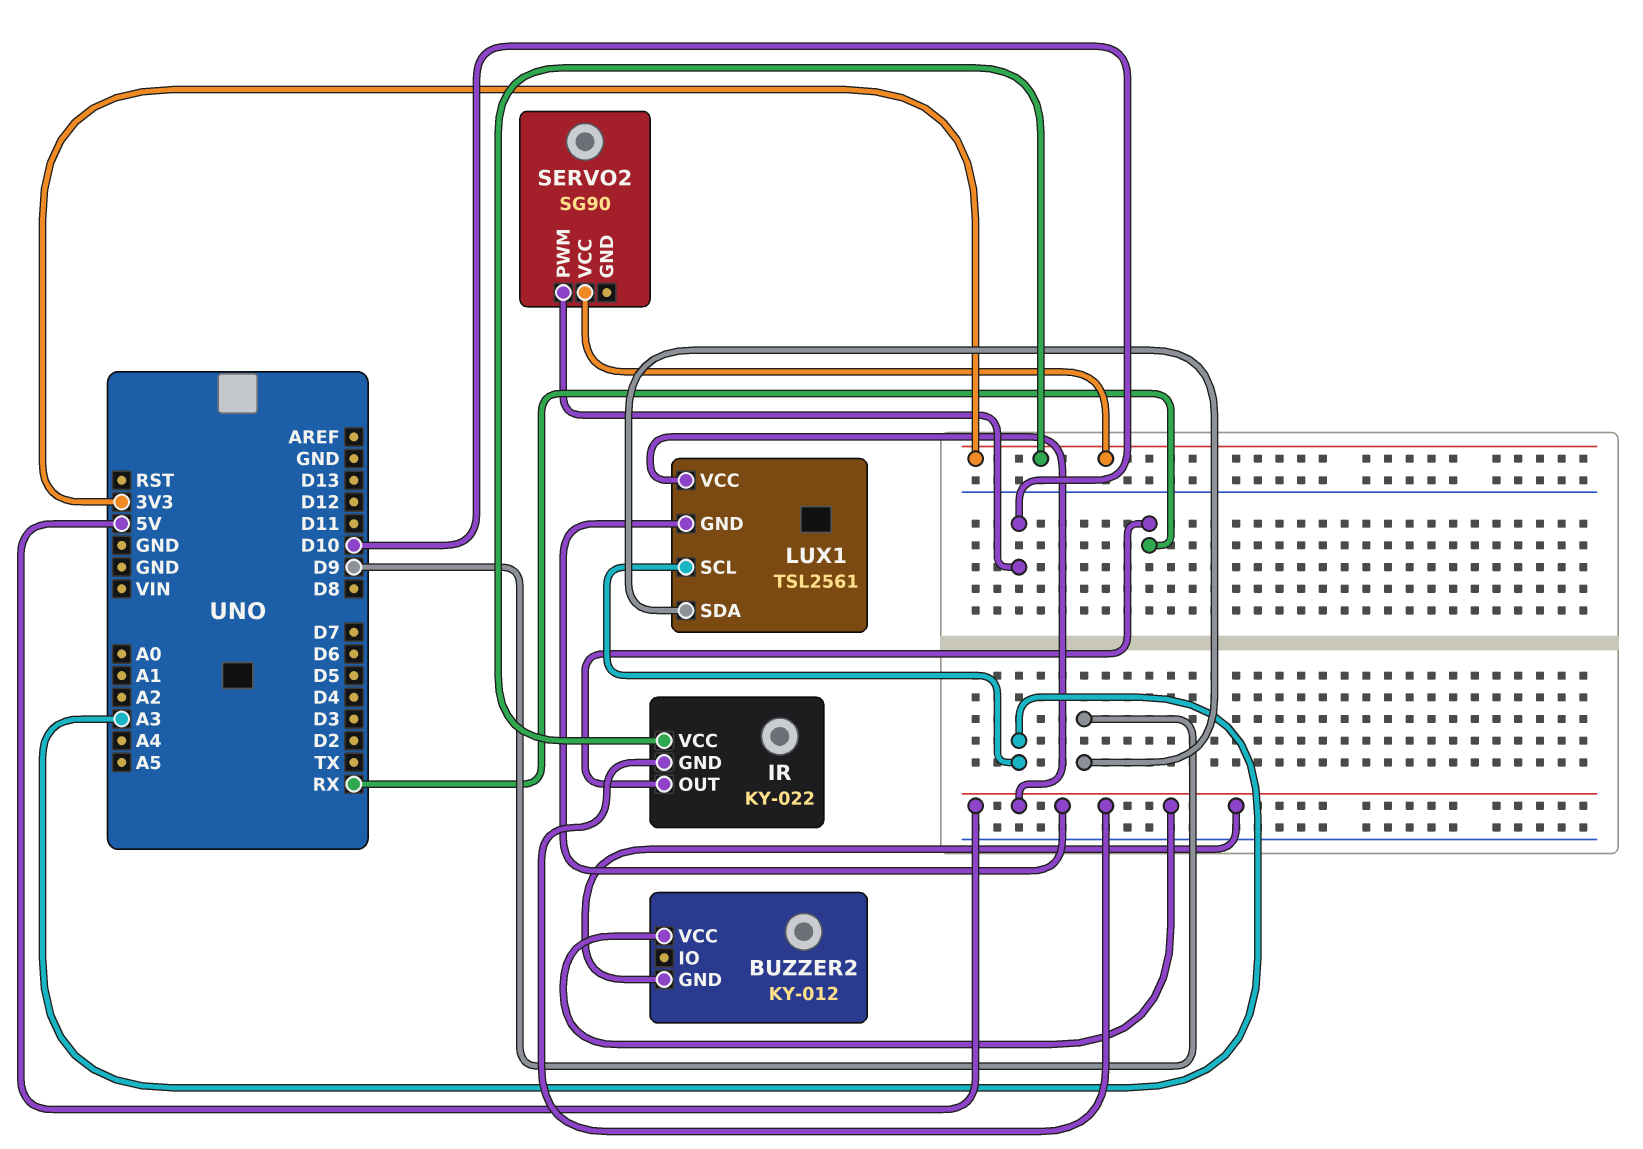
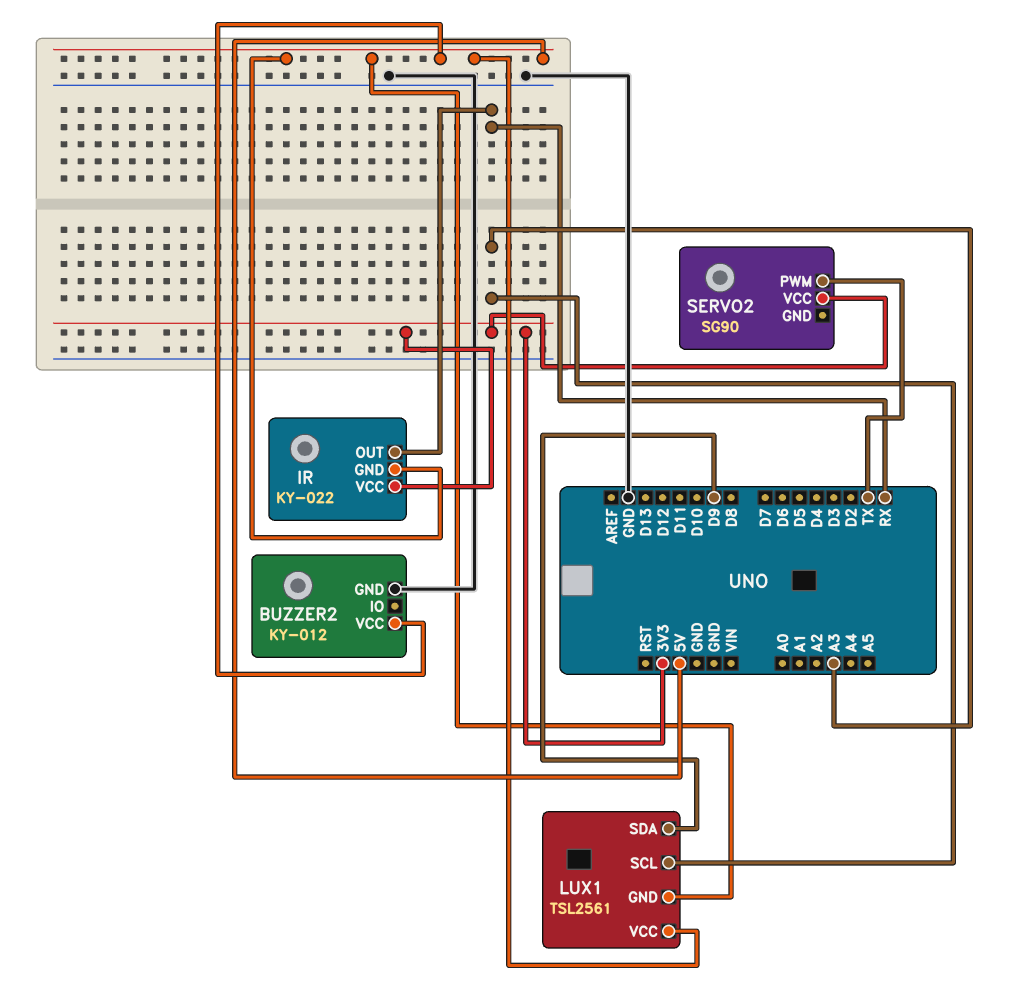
BUZZER2 pin GND: 5V -> GND
SERVO2 pin PWM: D10 -> TX

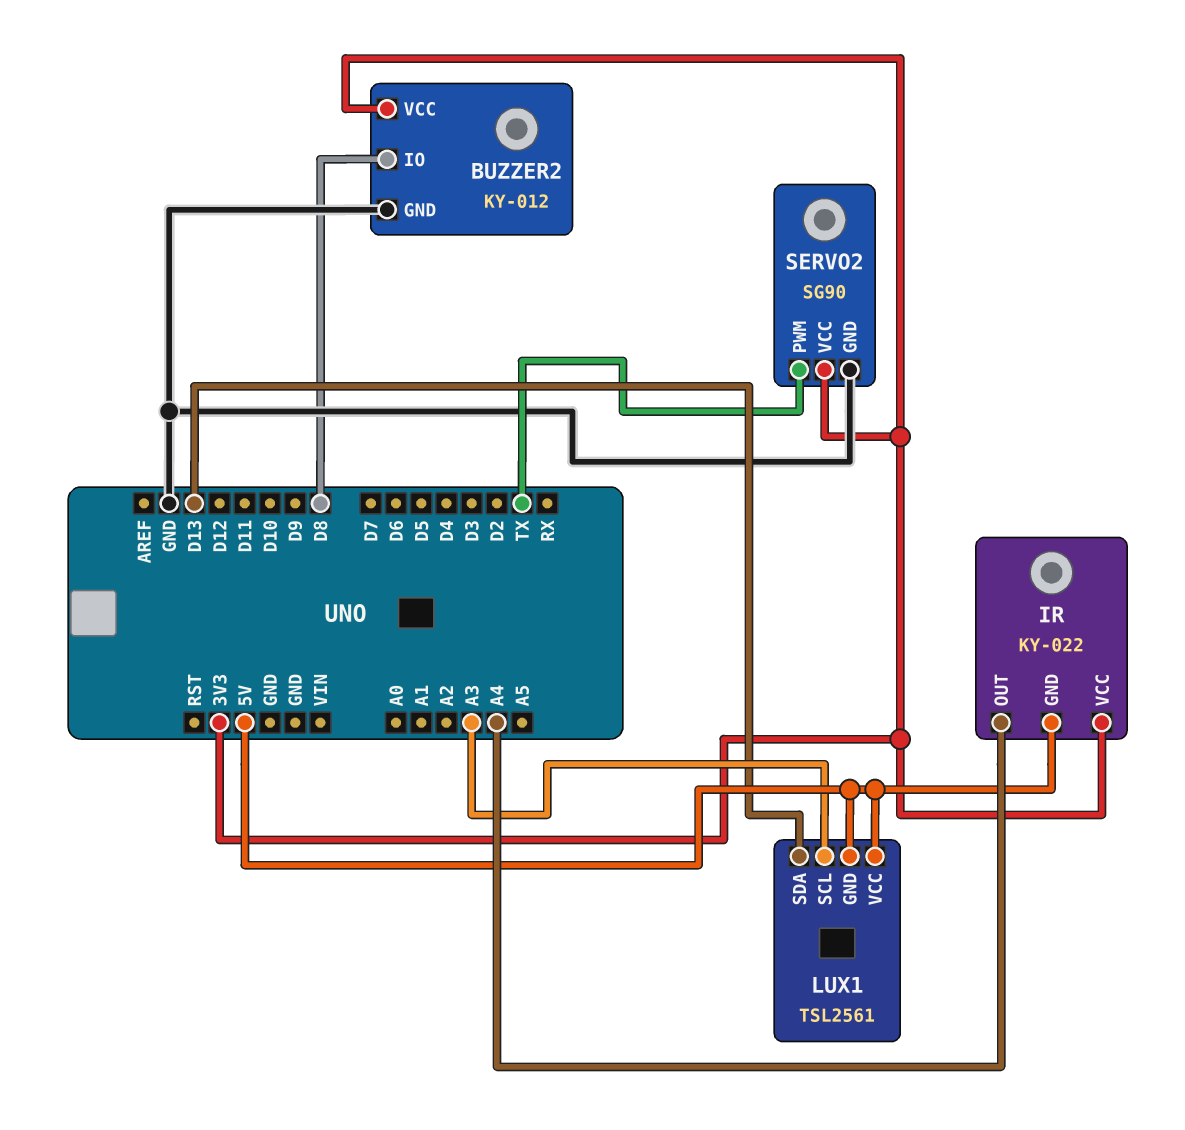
BUZZER2 pin IO: none -> D8
BUZZER2 pin VCC: 5V -> 3V3
IR pin OUT: RX -> A4
LUX1 pin SDA: D9 -> D13
SERVO2 pin GND: none -> GND

